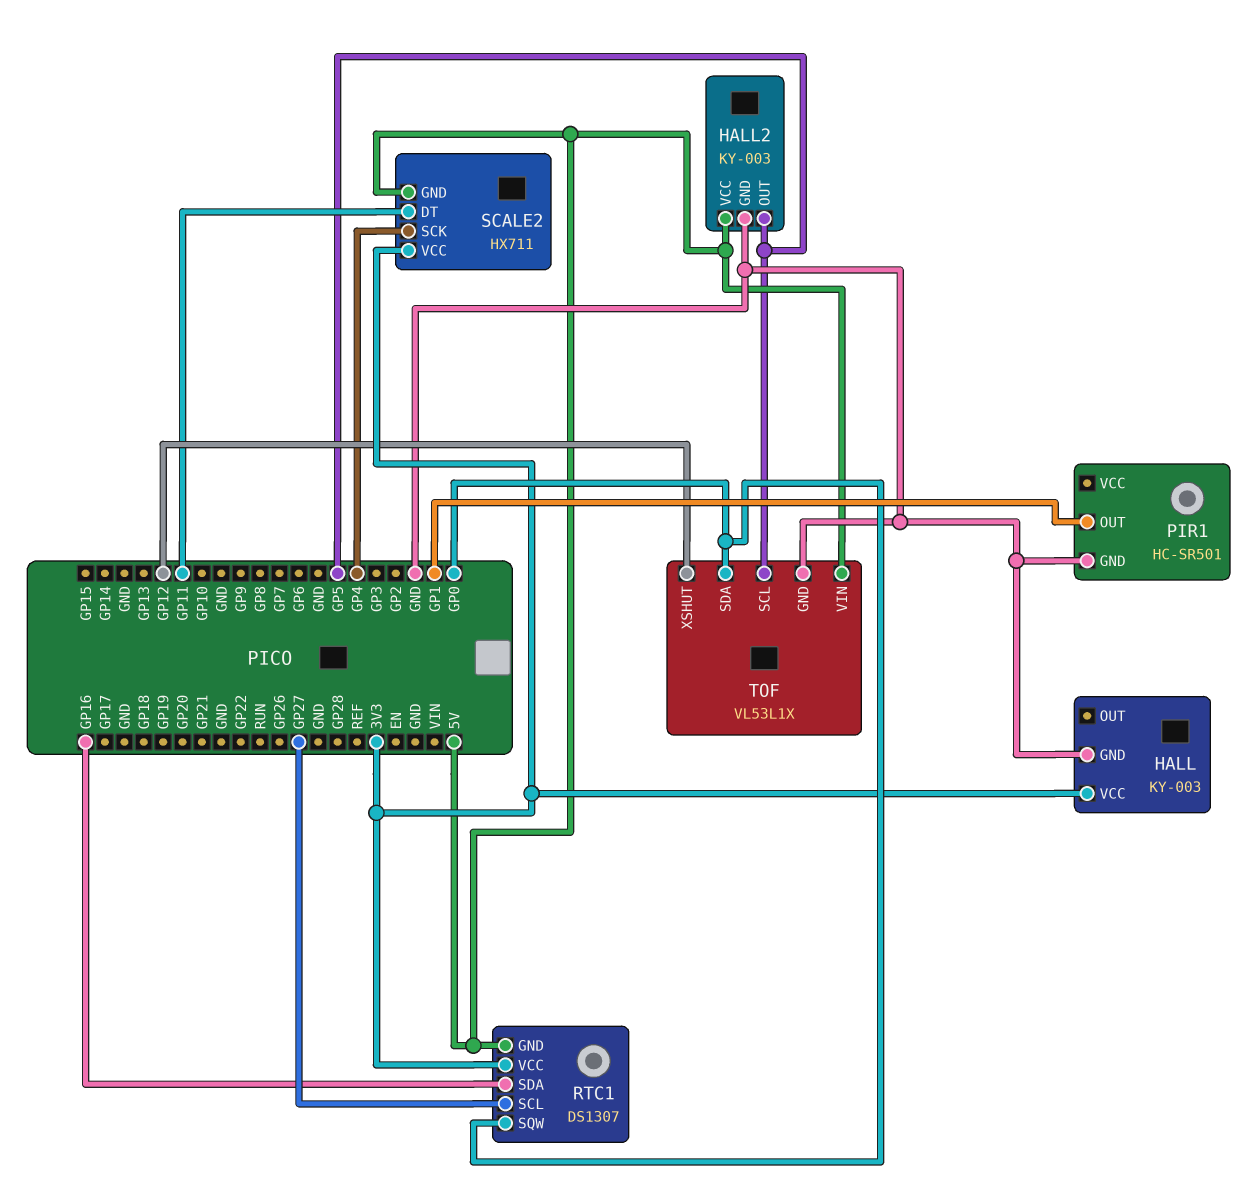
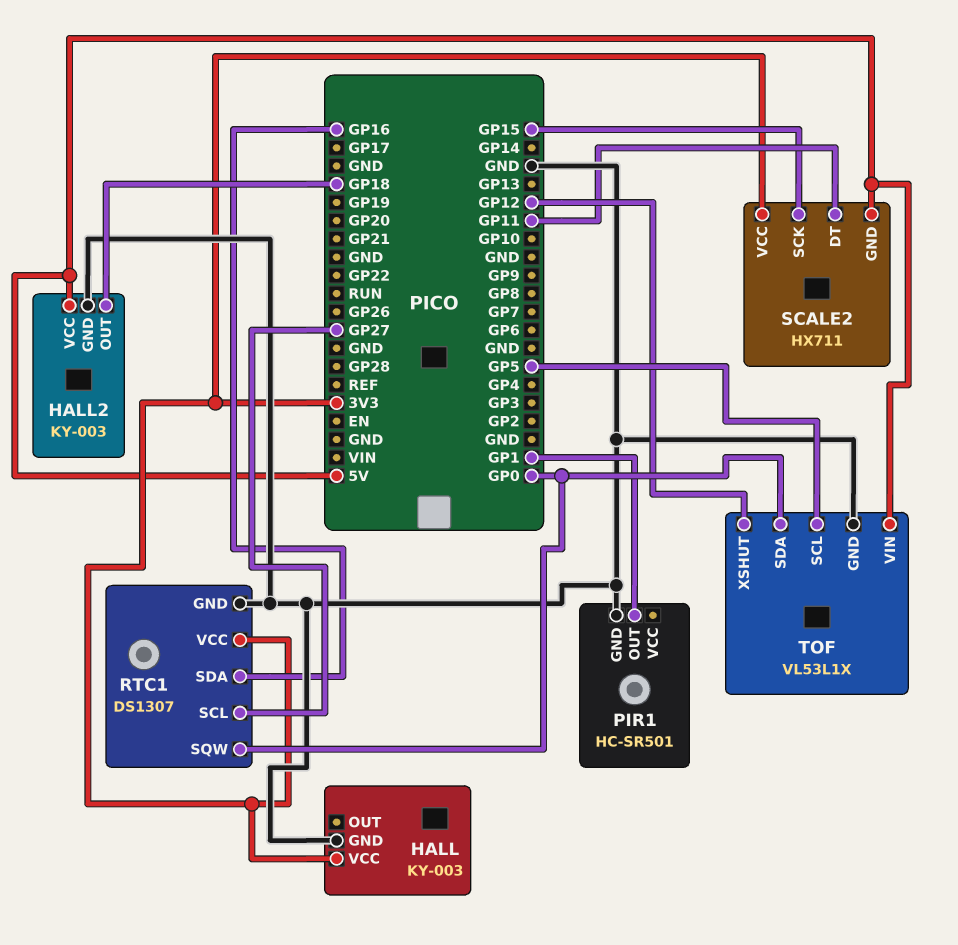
HALL2 pin OUT: GP5 -> GP18
RTC1 pin GND: 5V -> GND
SCALE2 pin SCK: GP4 -> GP15

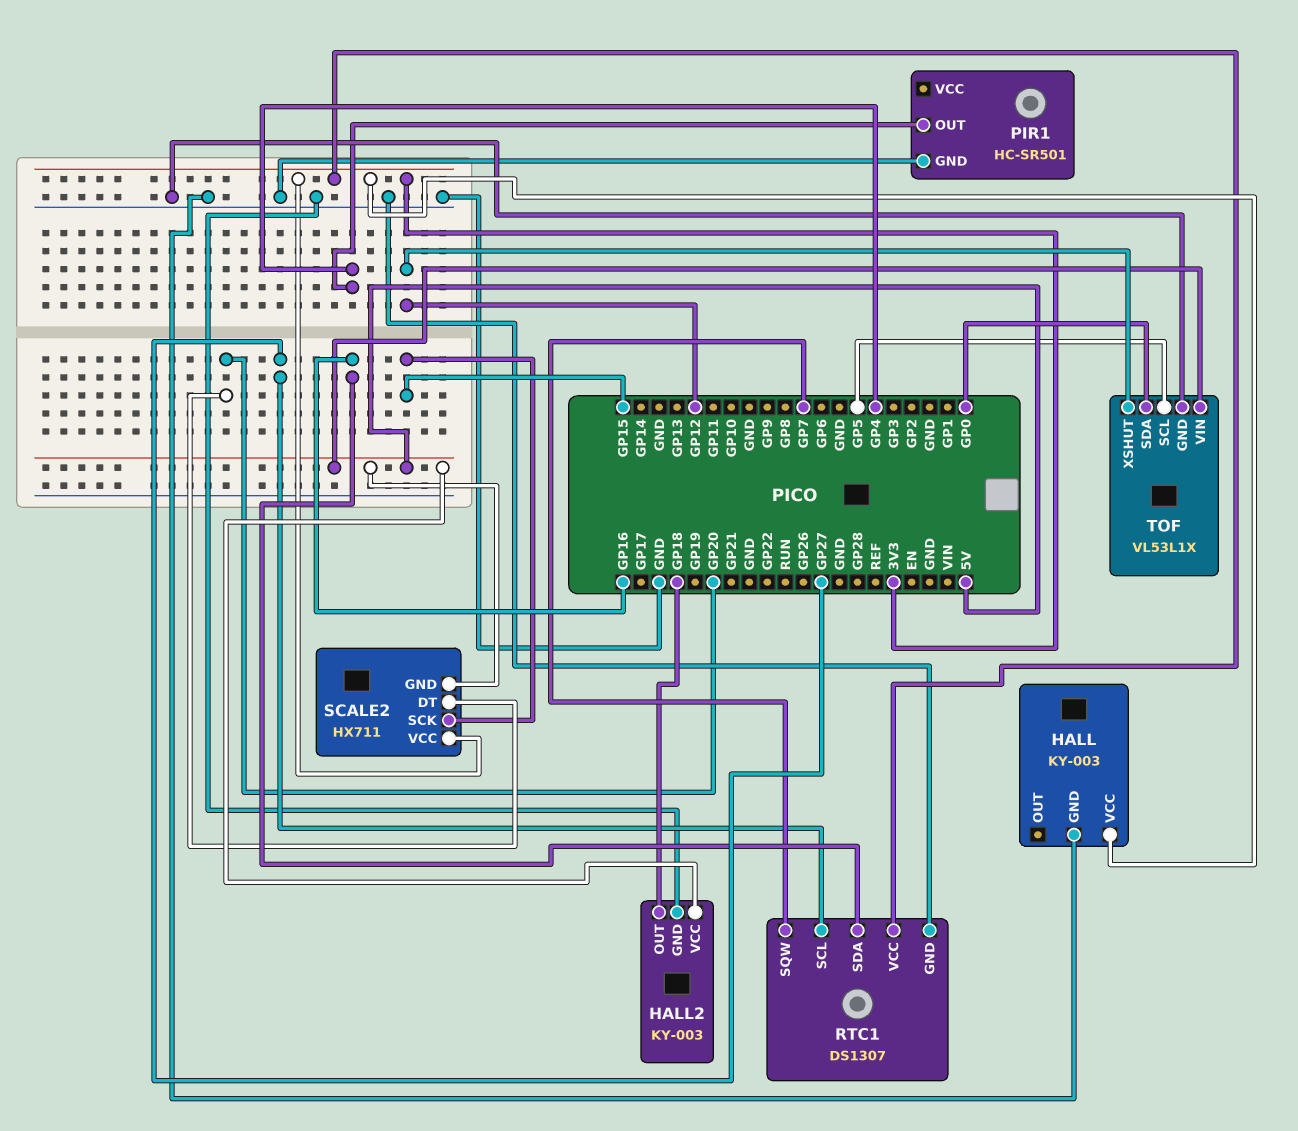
PIR1 pin OUT: GP1 -> GP4
RTC1 pin SQW: GP0 -> GP7
SCALE2 pin DT: GP11 -> GP20

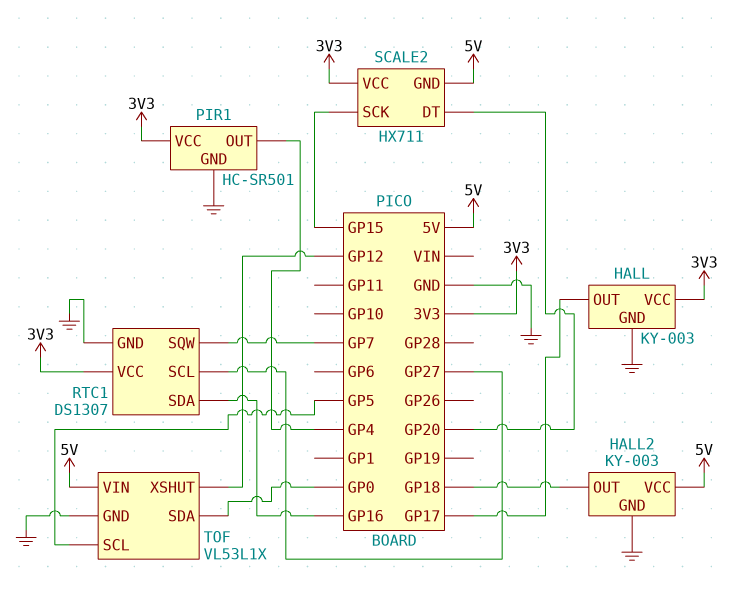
HALL pin OUT: none -> GP17
PIR1 pin VCC: none -> 3V3

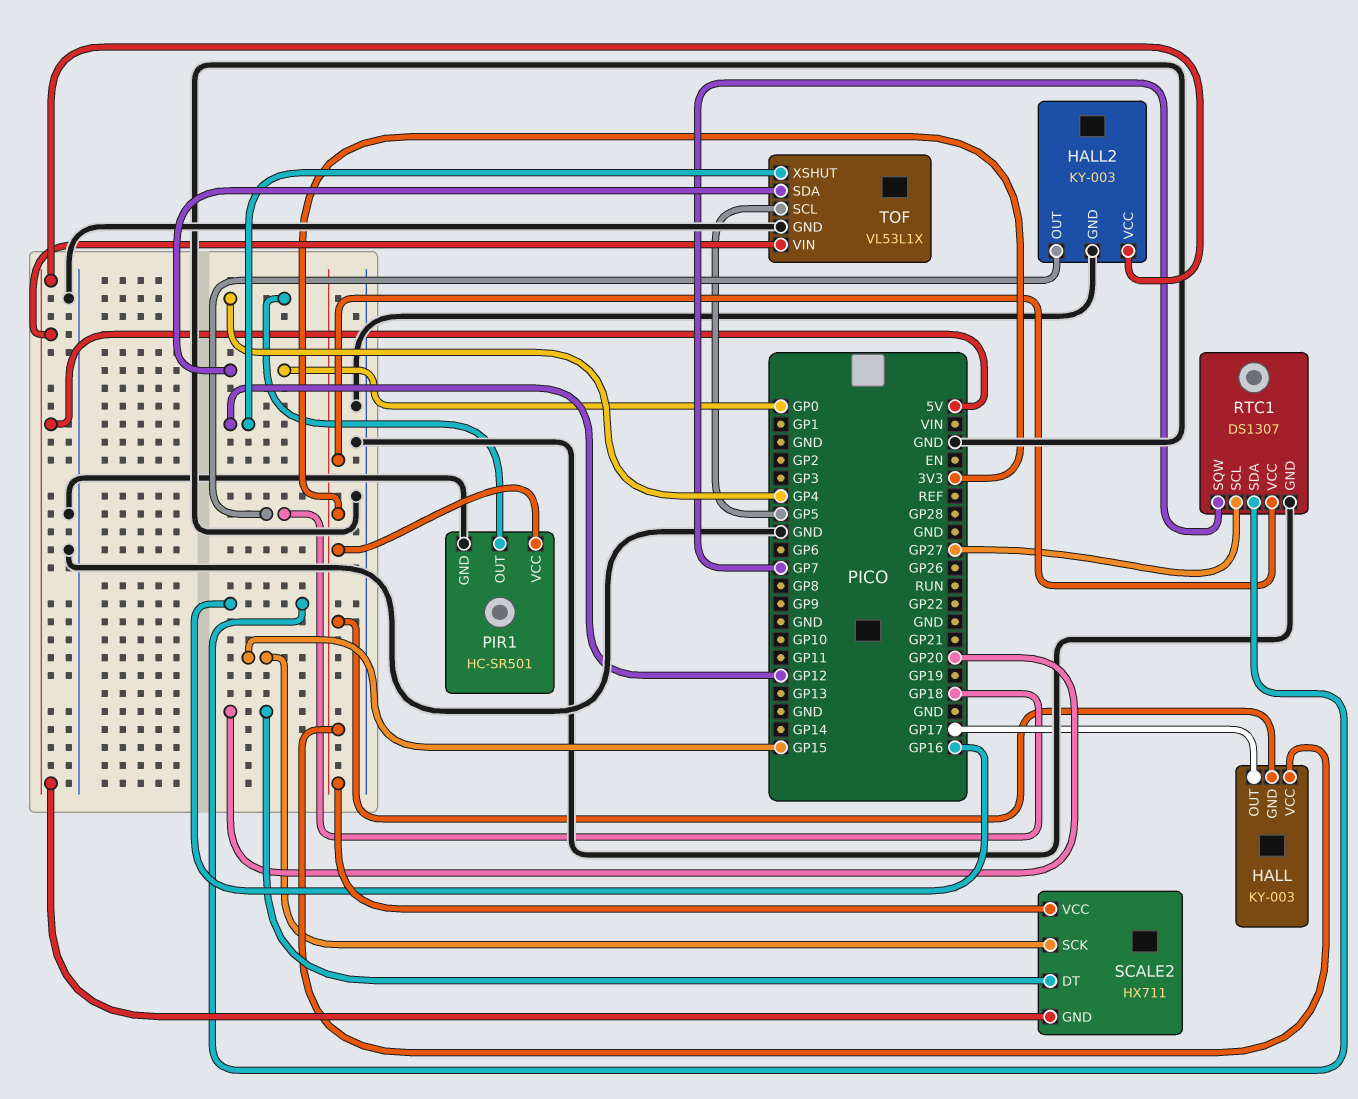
HALL pin GND: GND -> 3V3

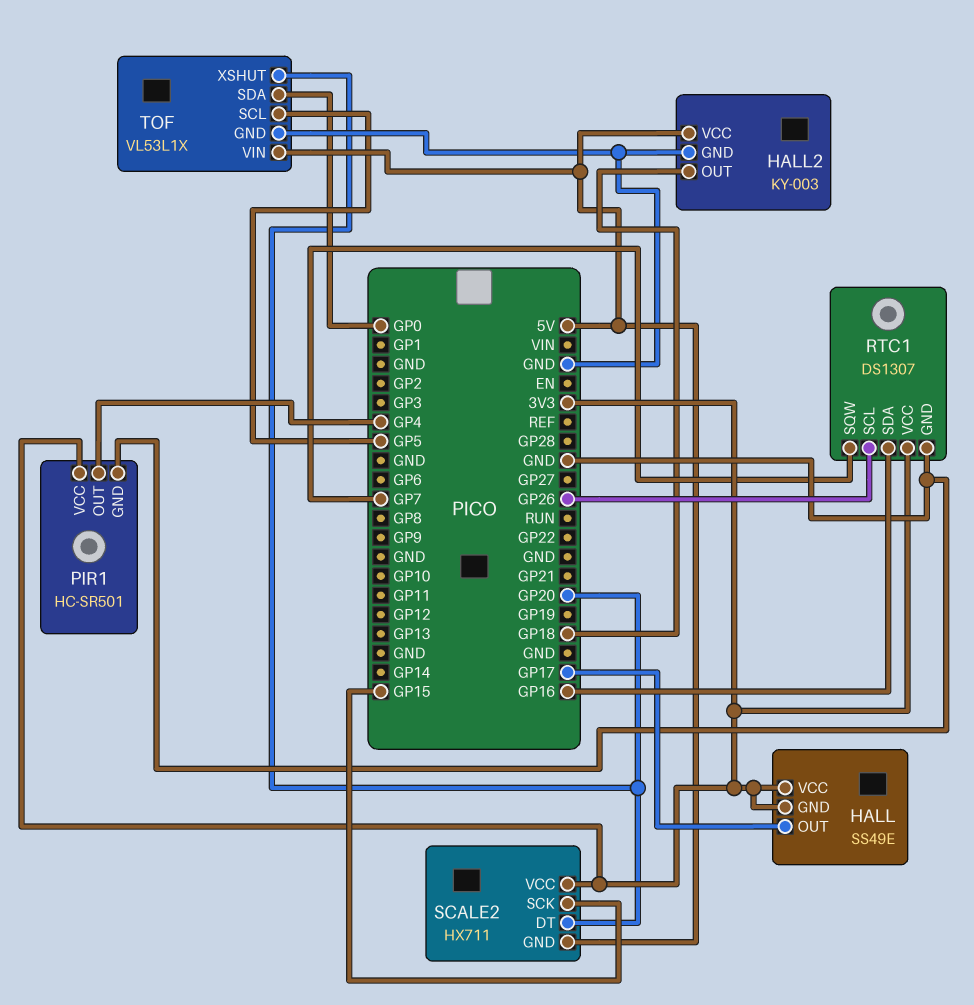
HALL: KY-003 -> SS49E
RTC1 pin SCL: GP27 -> GP26
TOF pin XSHUT: GP12 -> GP20

